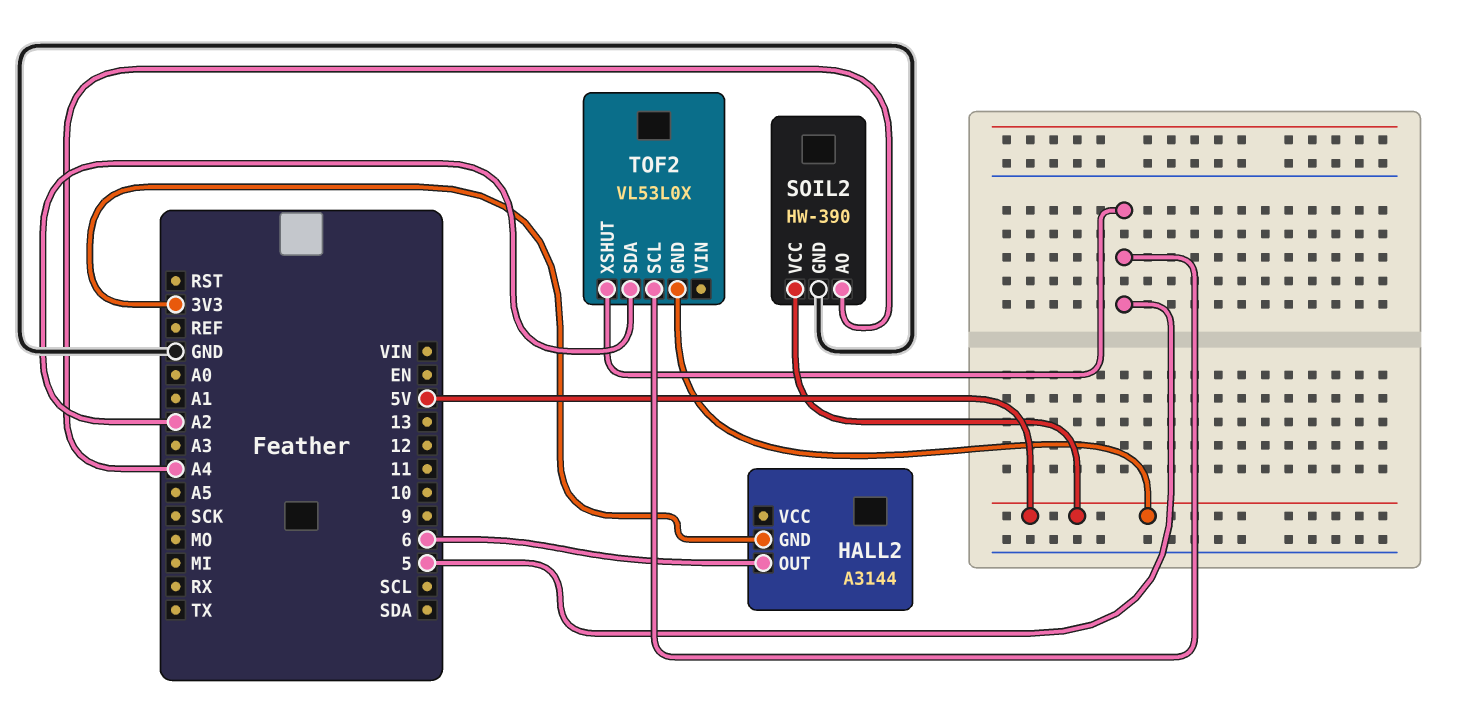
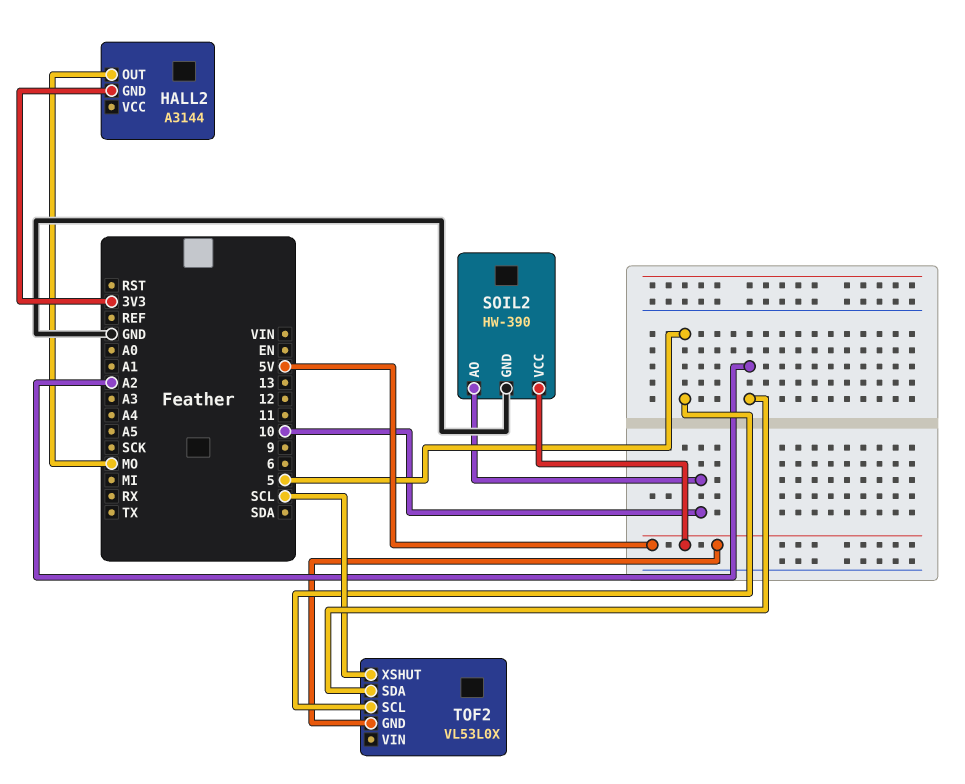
HALL2 pin OUT: 6 -> MO
SOIL2 pin AO: A4 -> 10
TOF2 pin XSHUT: 5 -> SCL

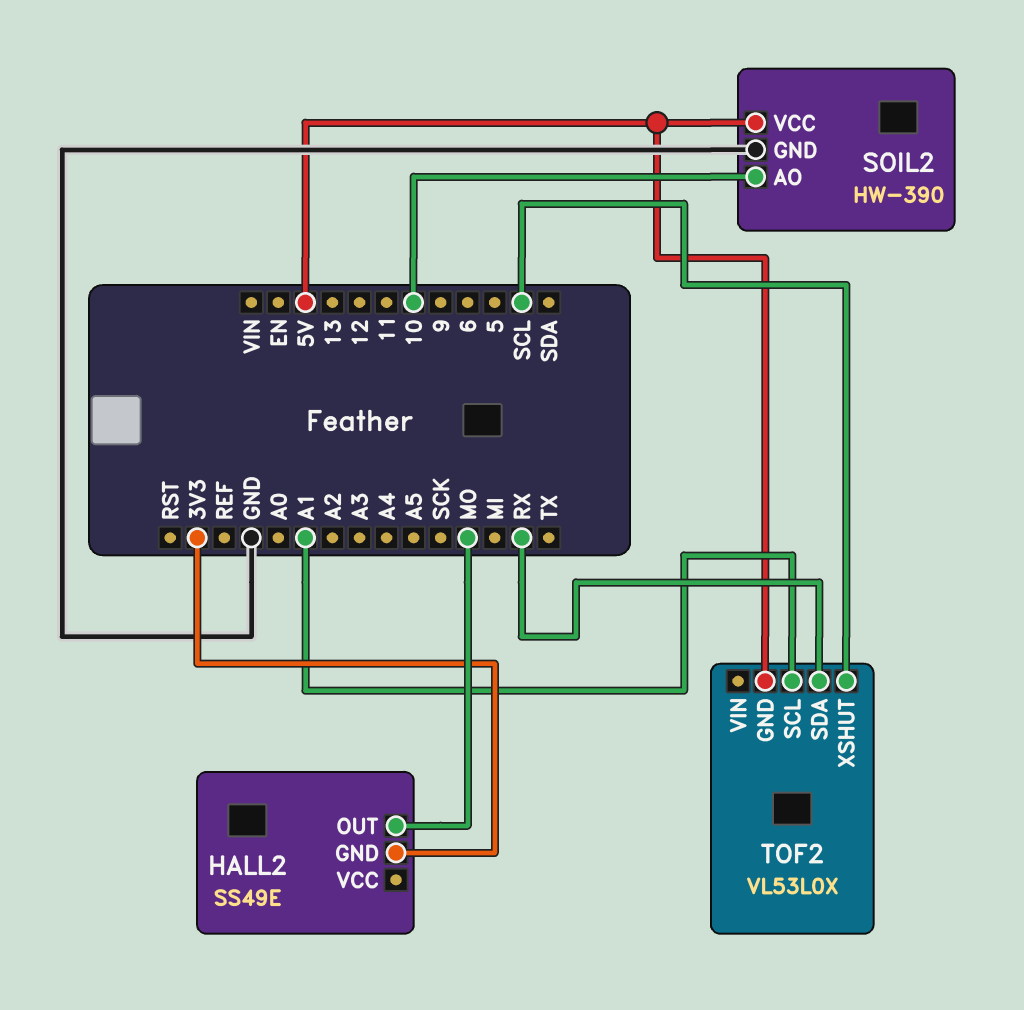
HALL2: A3144 -> SS49E
TOF2 pin SCL: 5 -> A1
TOF2 pin SDA: A2 -> RX

